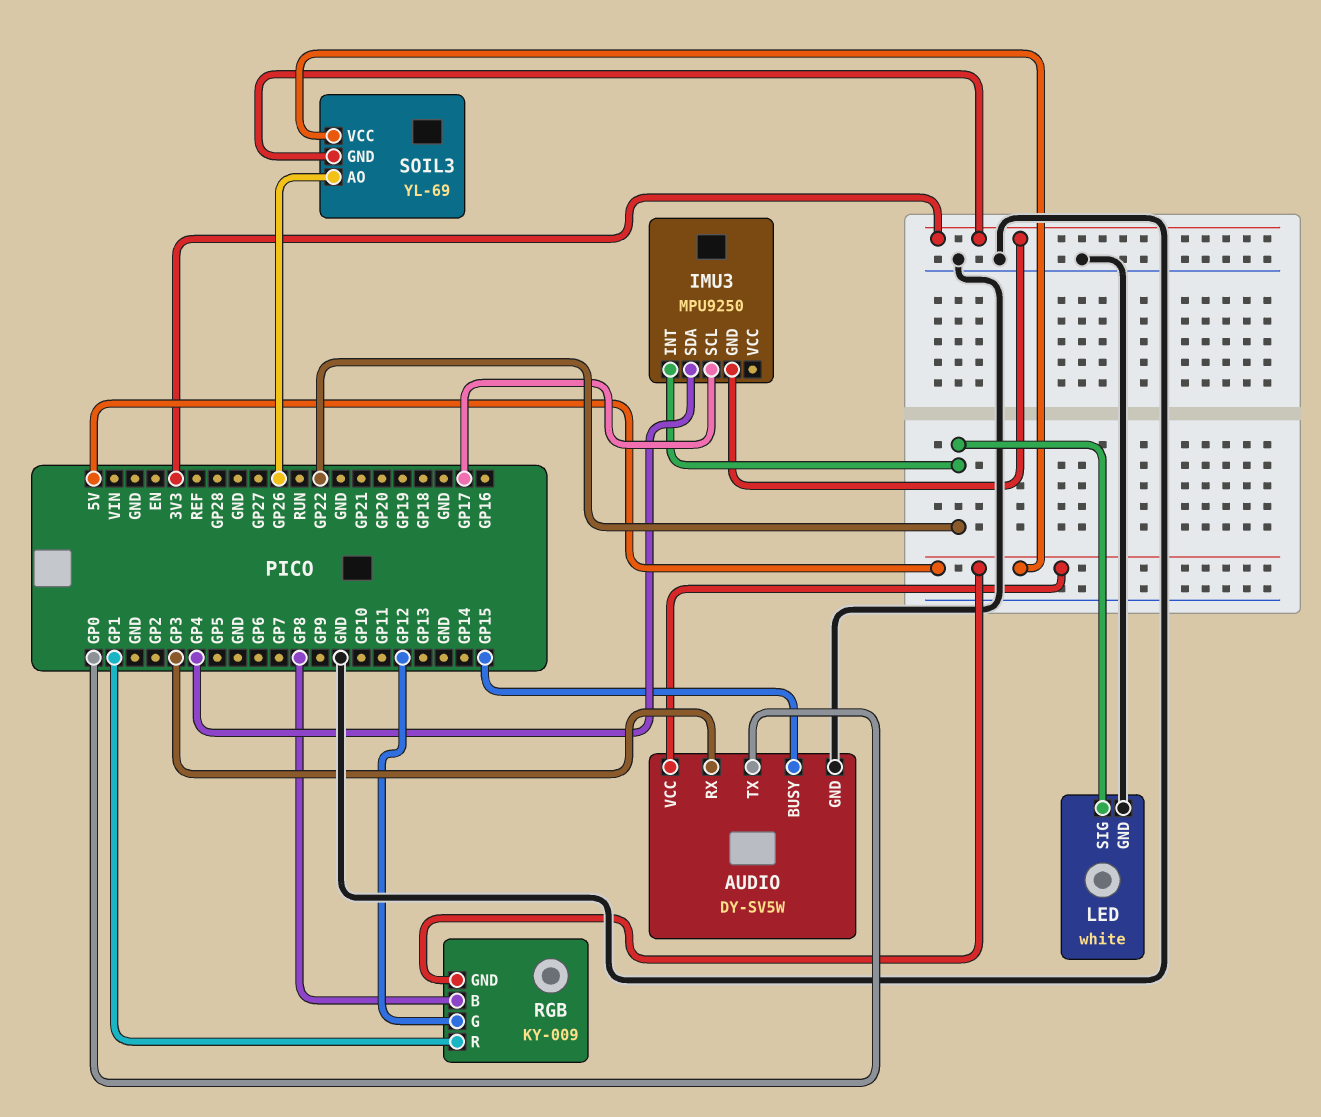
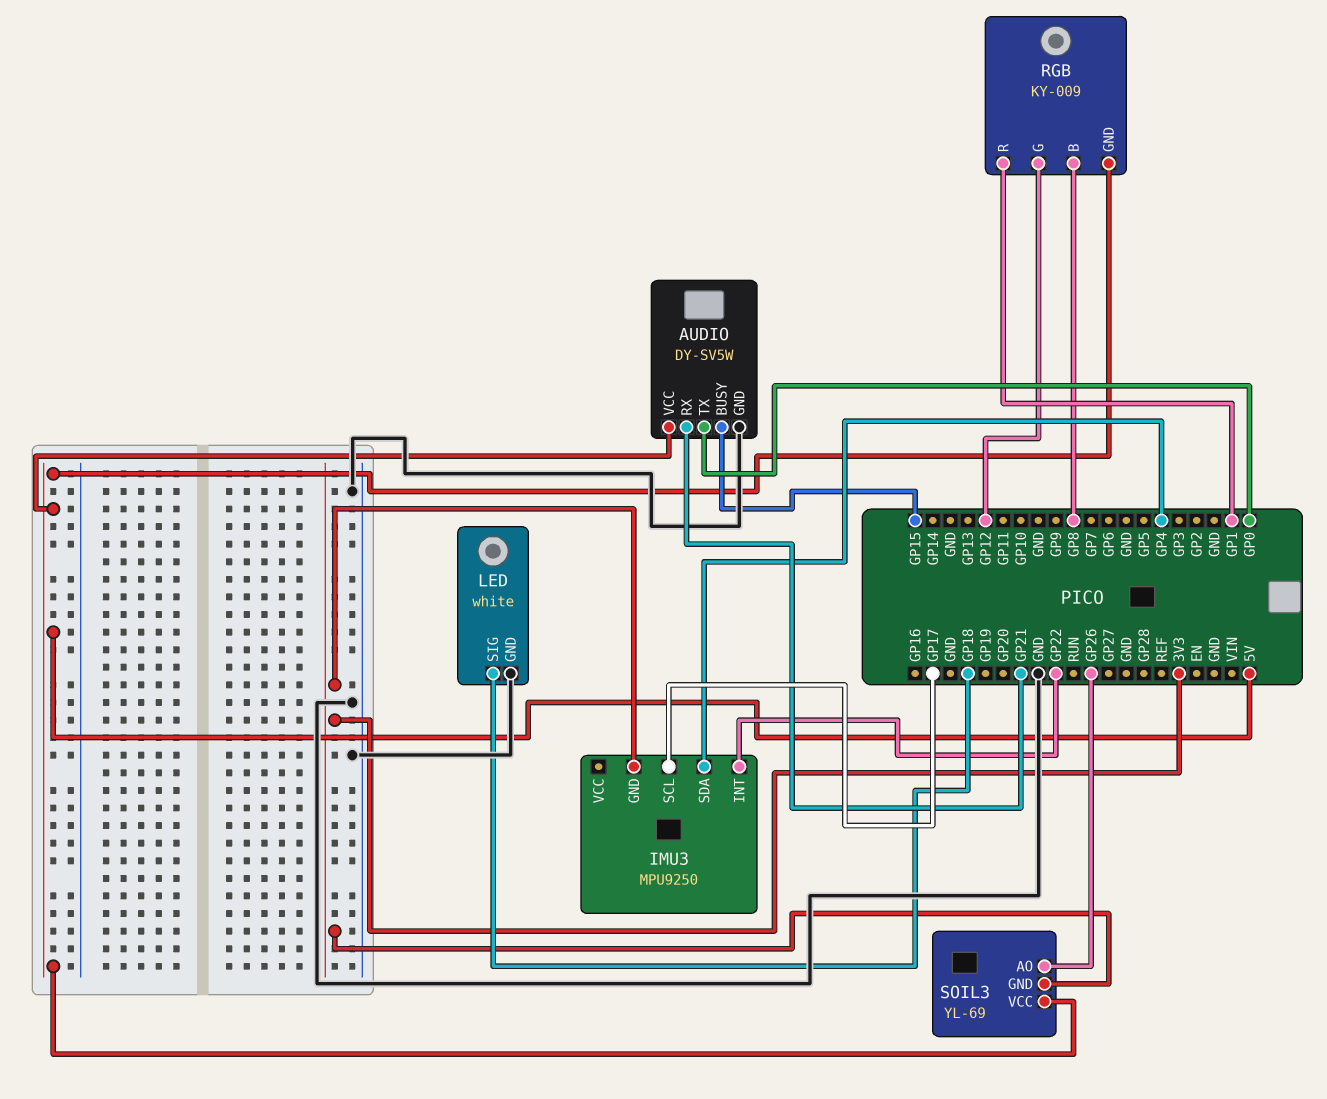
AUDIO pin RX: GP3 -> GP21
LED pin SIG: GP22 -> GP18

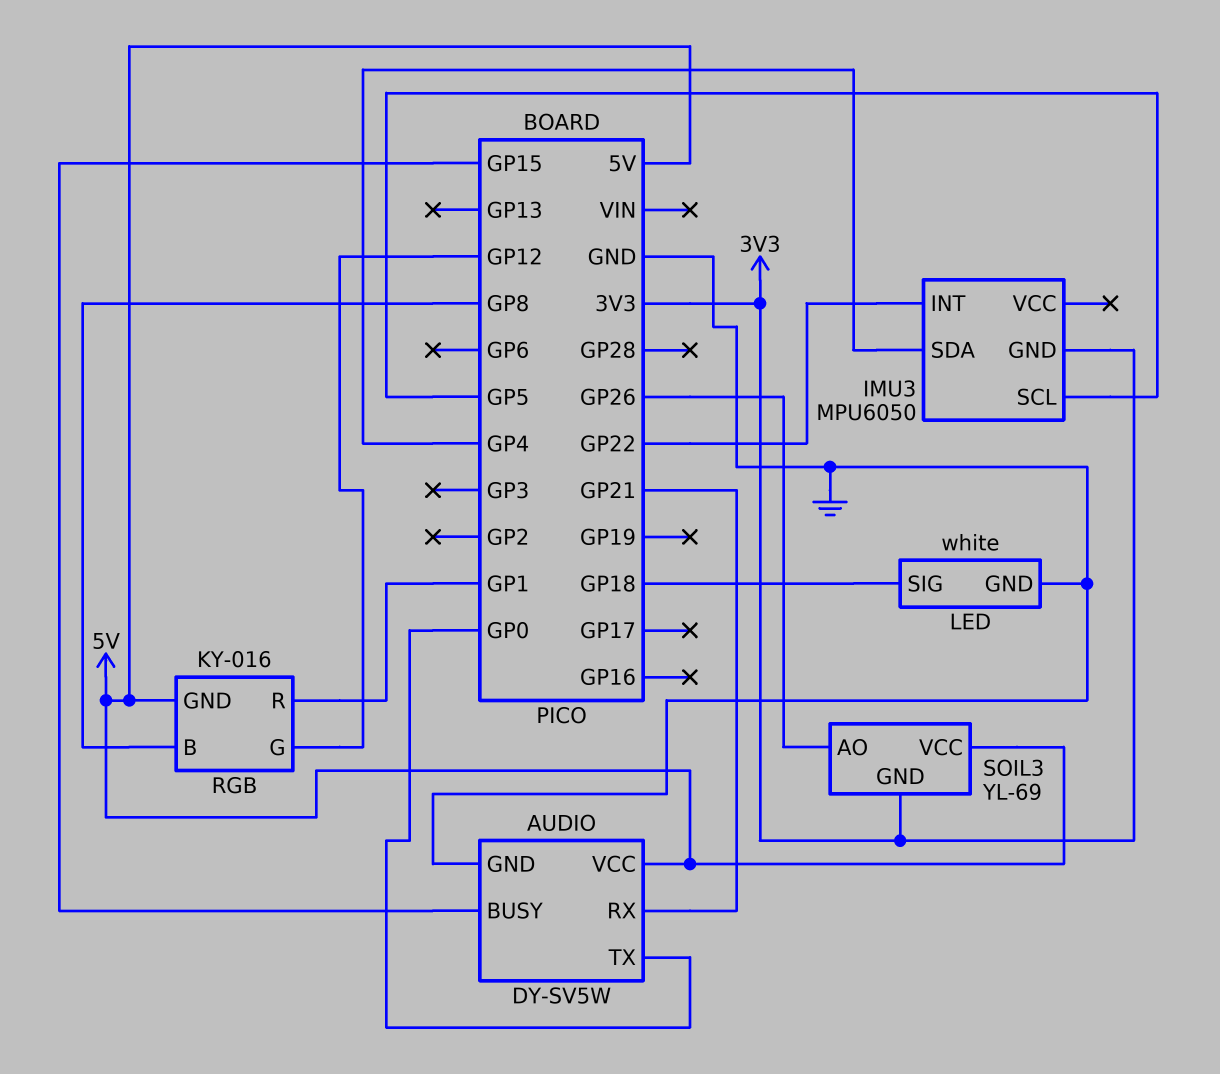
IMU3: MPU9250 -> MPU6050
IMU3 pin SCL: GP17 -> GP5
RGB: KY-009 -> KY-016

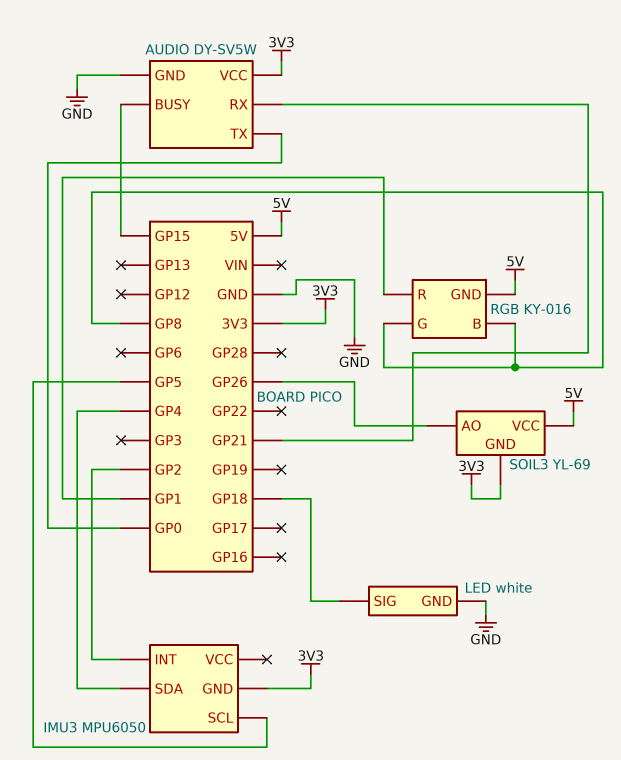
AUDIO pin VCC: 5V -> 3V3
IMU3 pin INT: GP22 -> GP2
RGB pin G: GP12 -> GP8

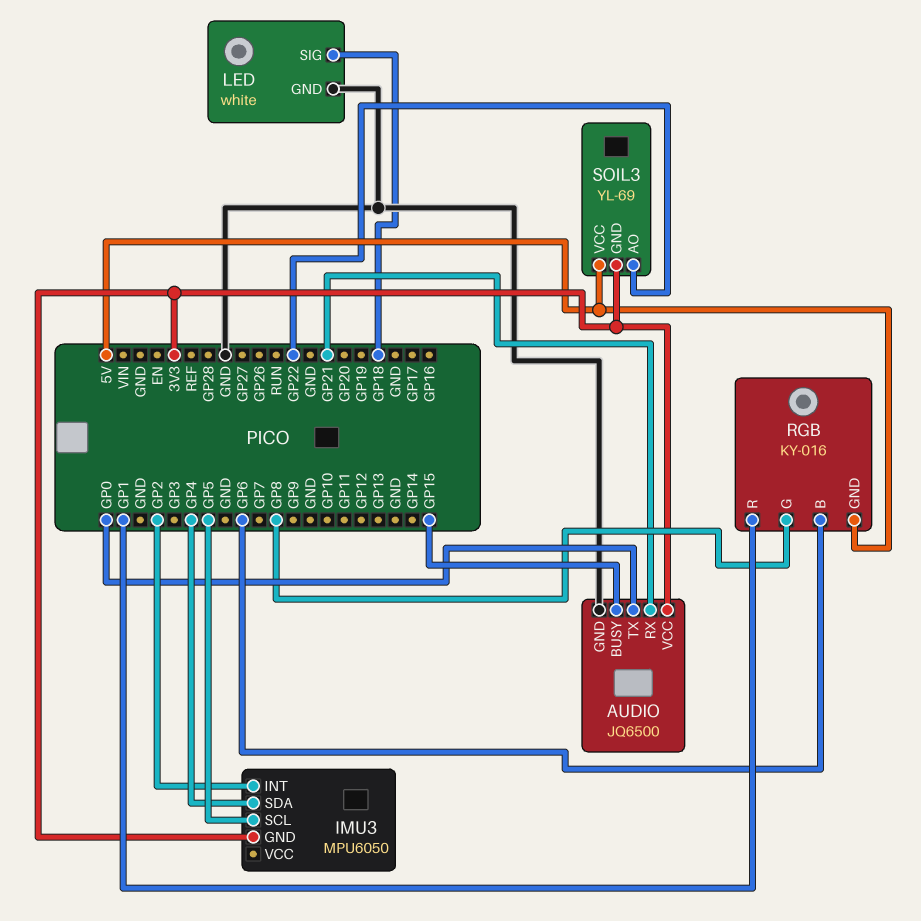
AUDIO: DY-SV5W -> JQ6500
RGB pin B: GP8 -> GP6
SOIL3 pin AO: GP26 -> GP22

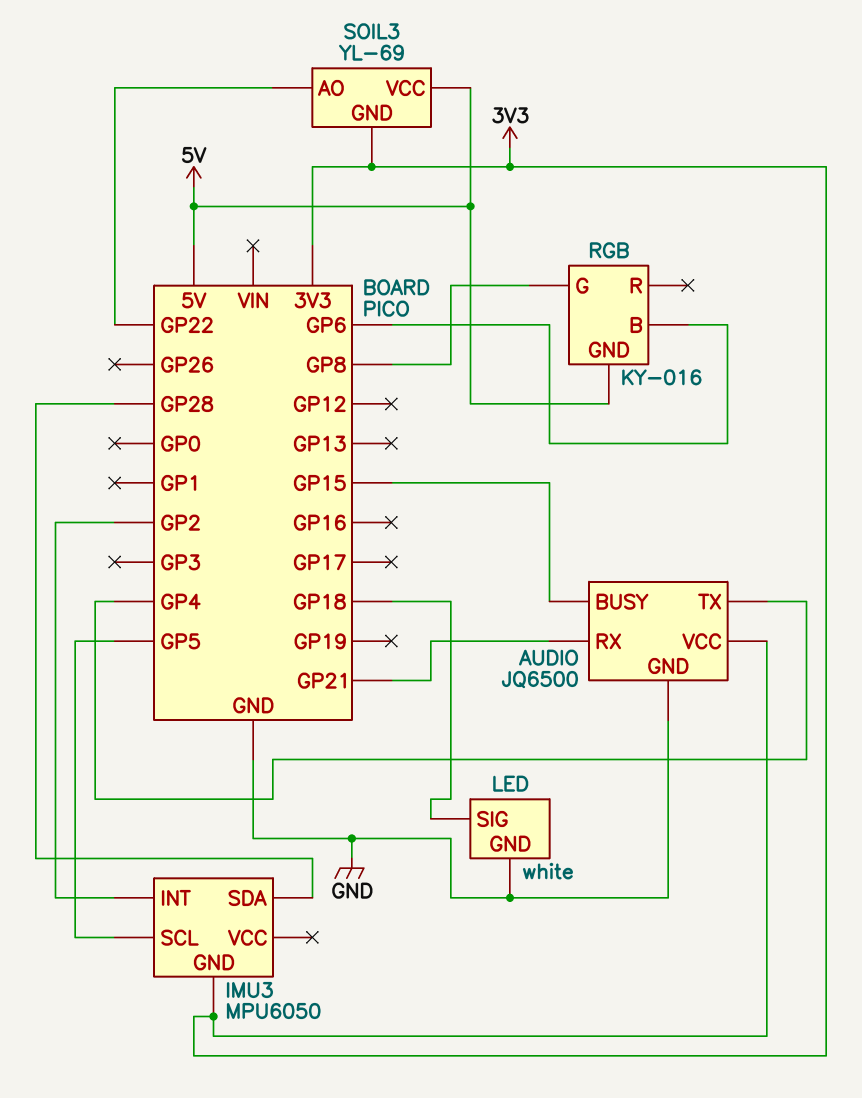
AUDIO pin TX: GP0 -> GP4
IMU3 pin SDA: GP4 -> GP28
RGB pin R: GP1 -> none

